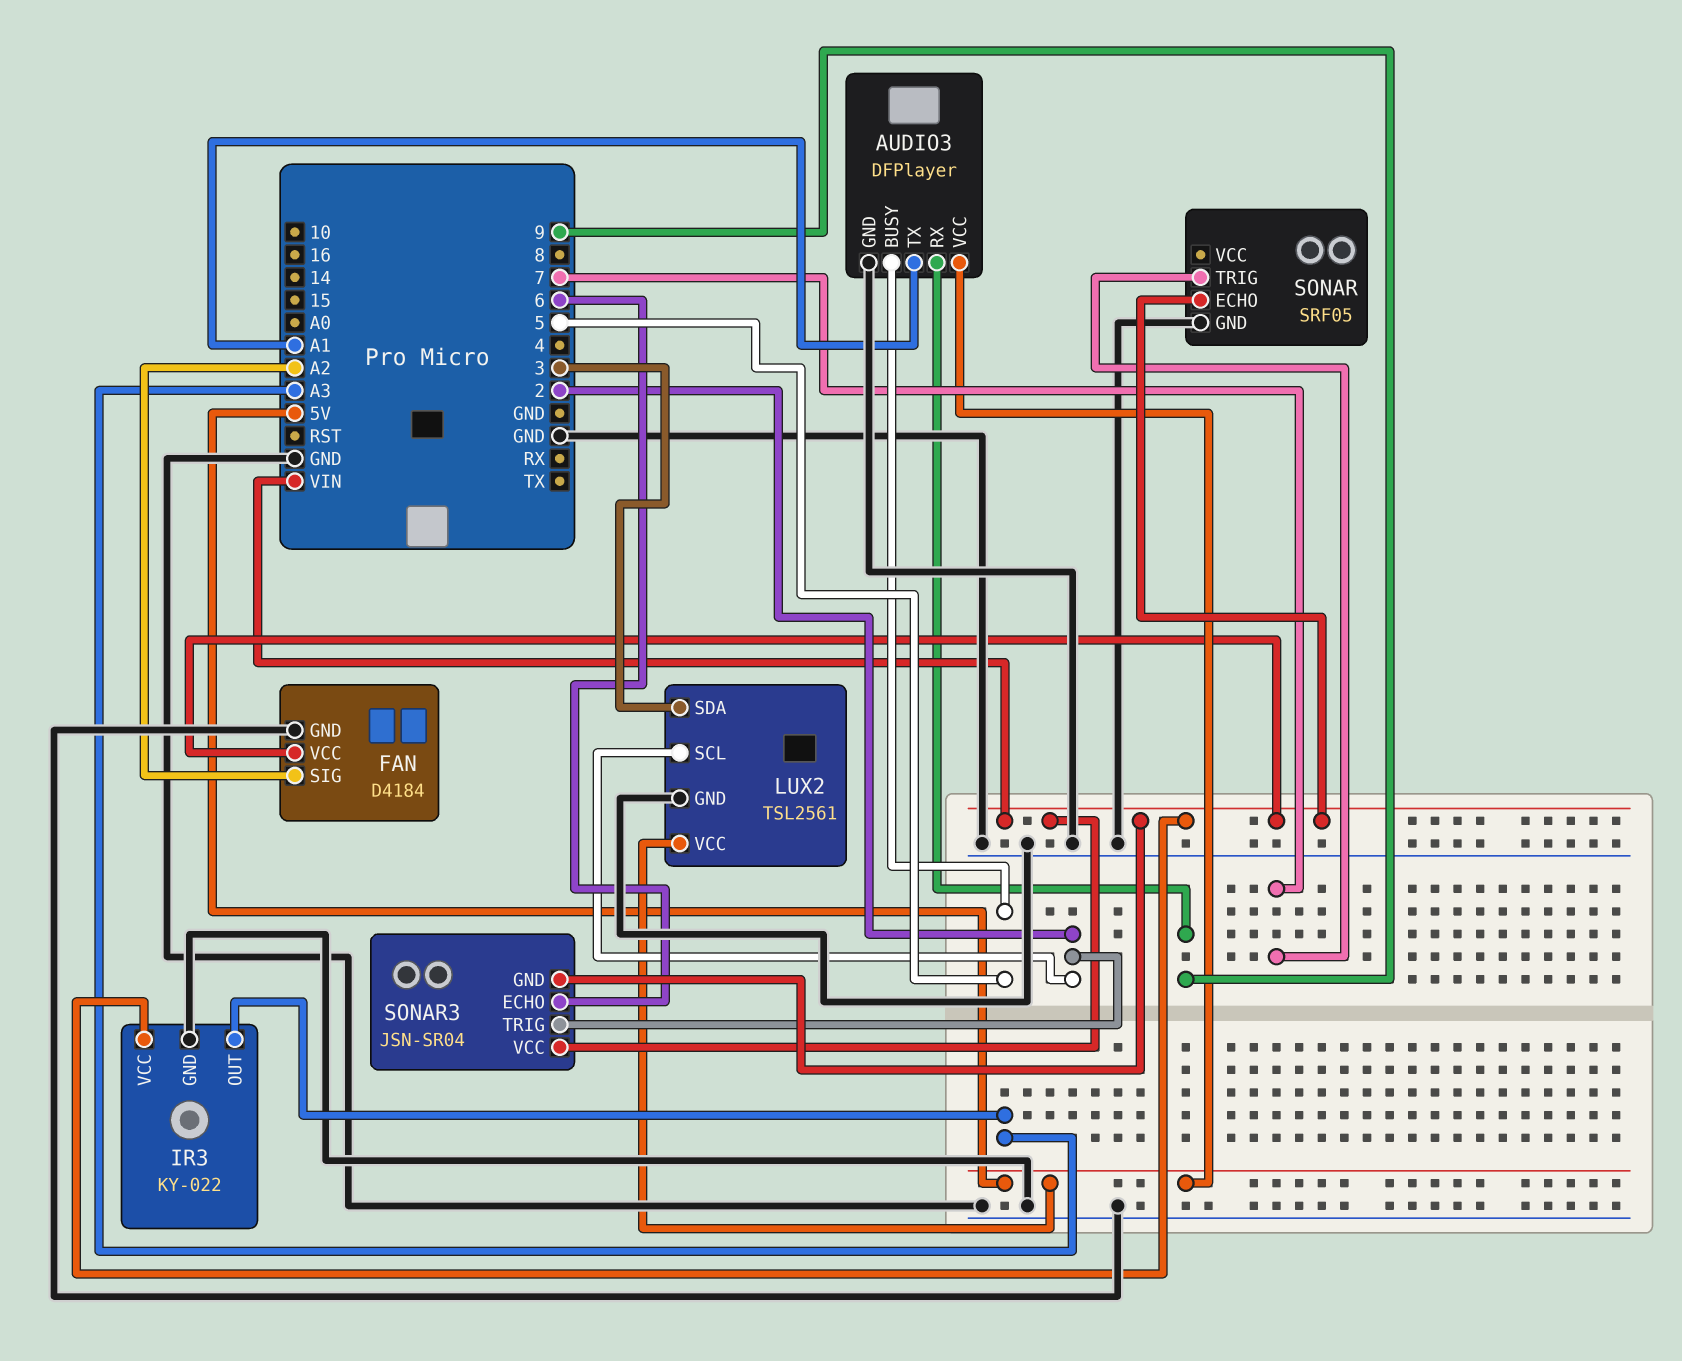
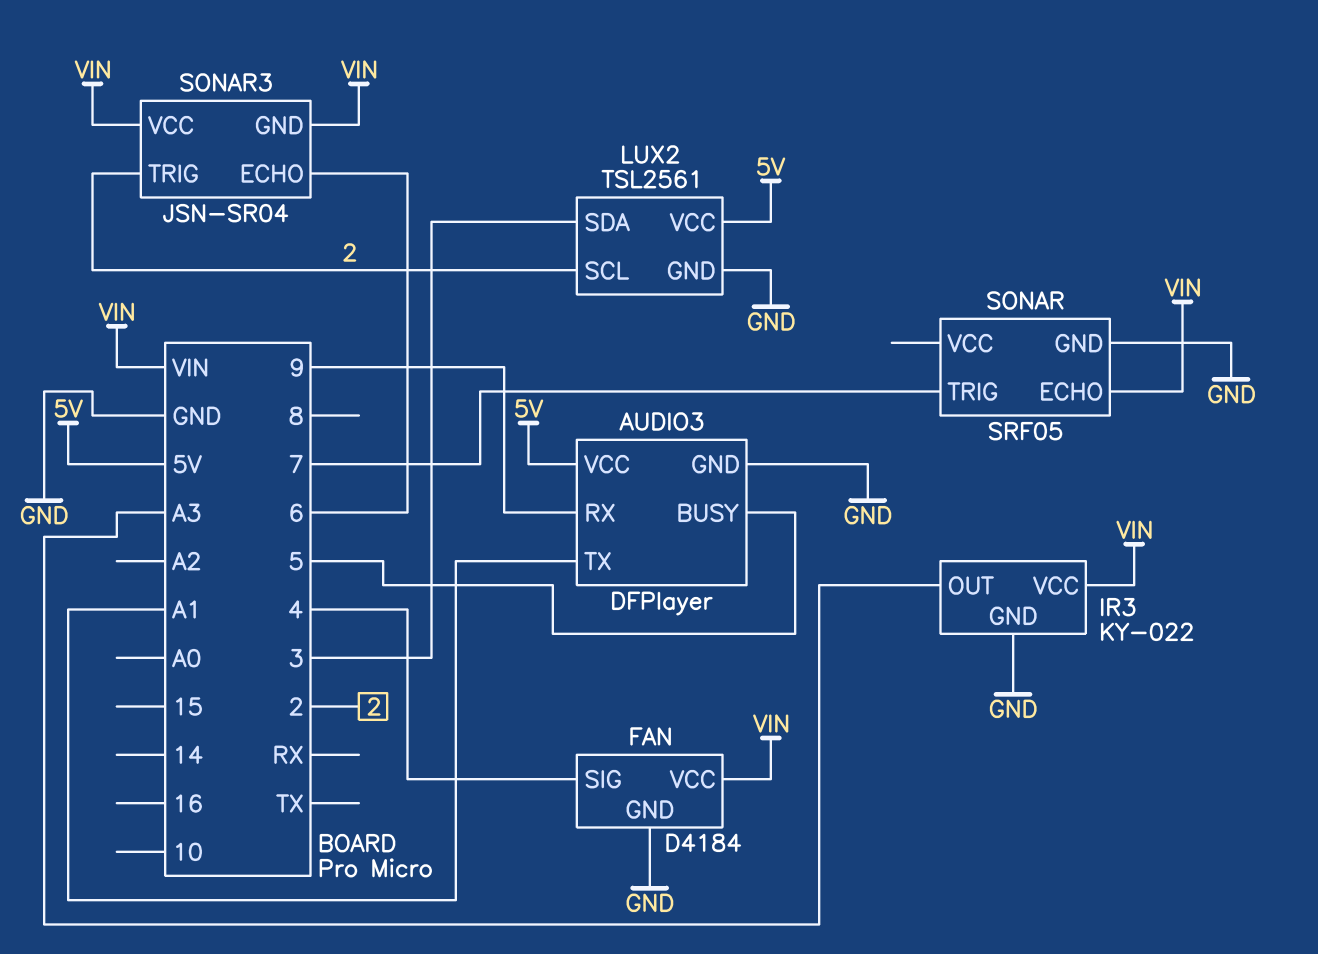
FAN pin SIG: A2 -> 4

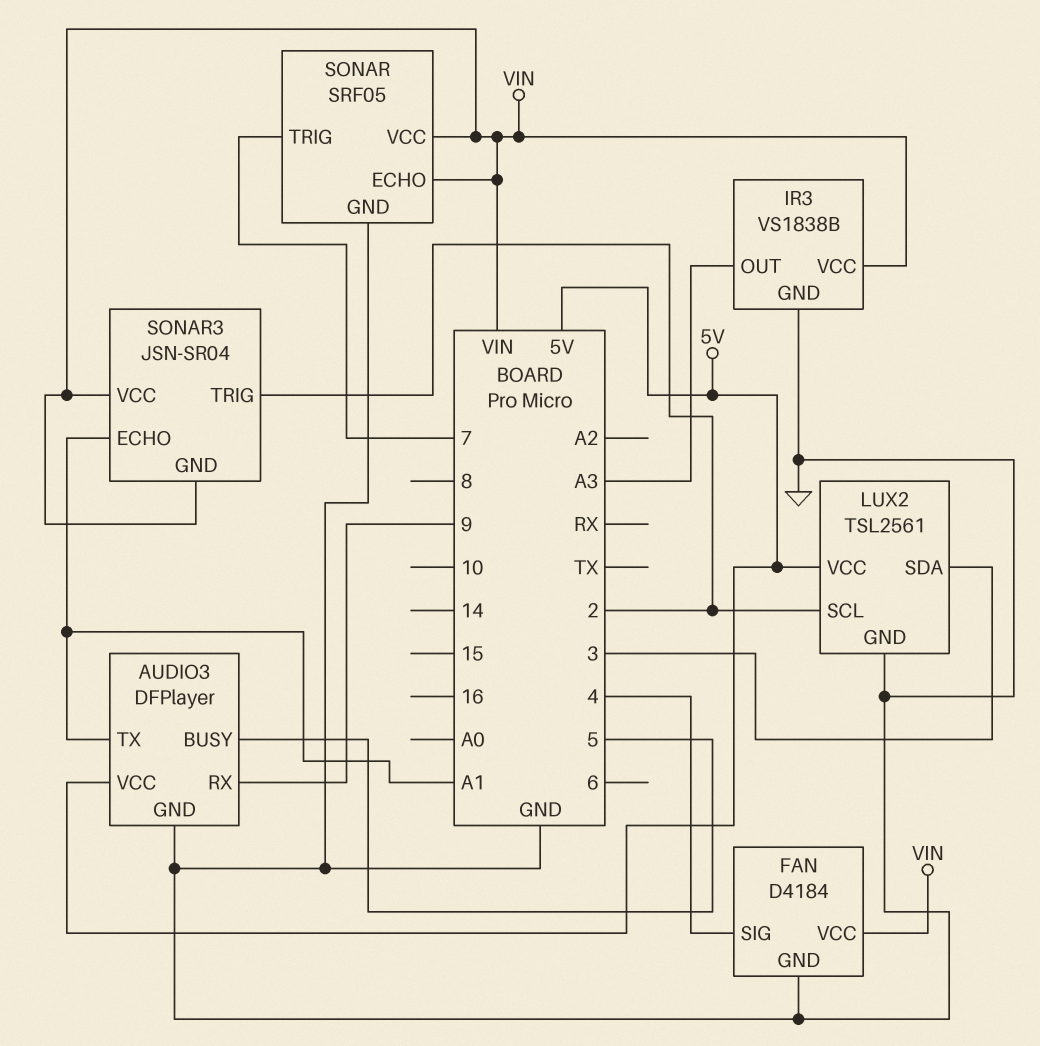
IR3: KY-022 -> VS1838B
SONAR pin VCC: none -> VIN
SONAR3 pin ECHO: 6 -> A1

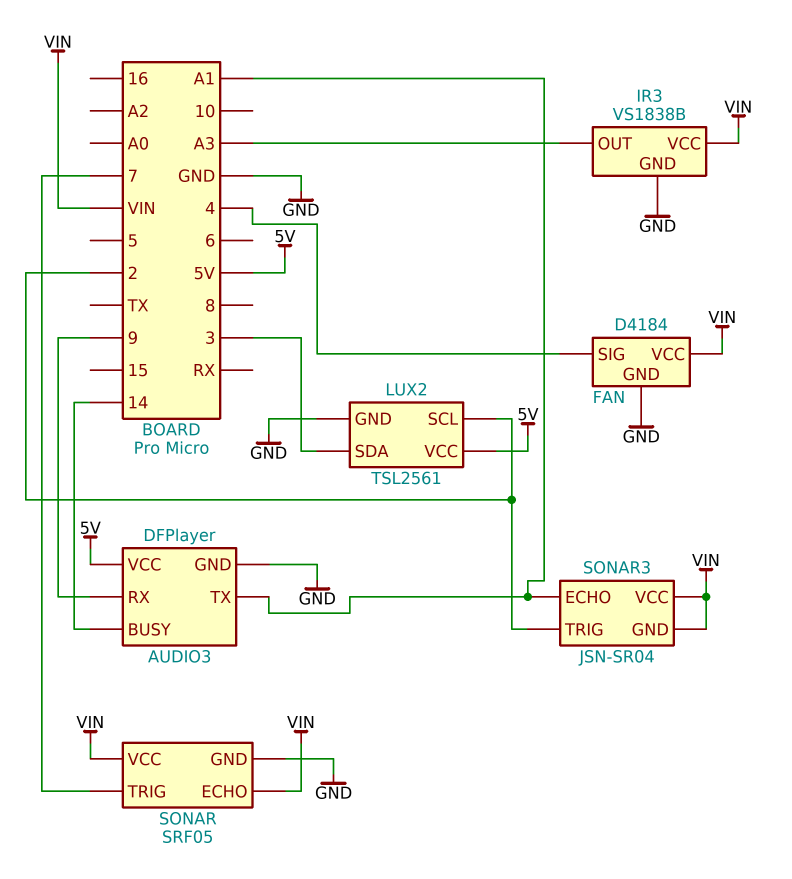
AUDIO3 pin BUSY: 5 -> 14

